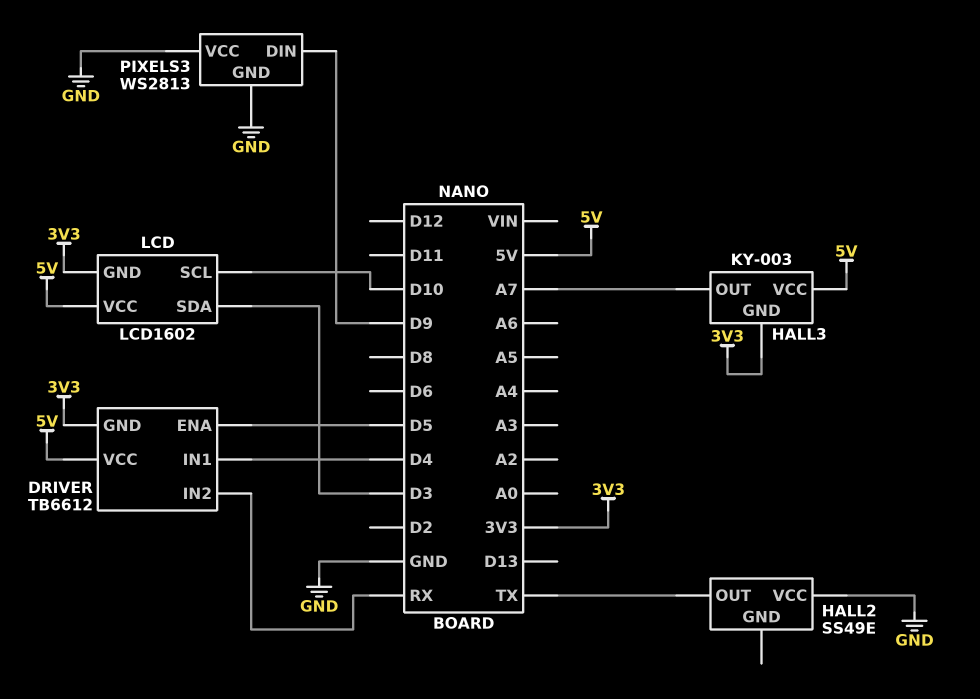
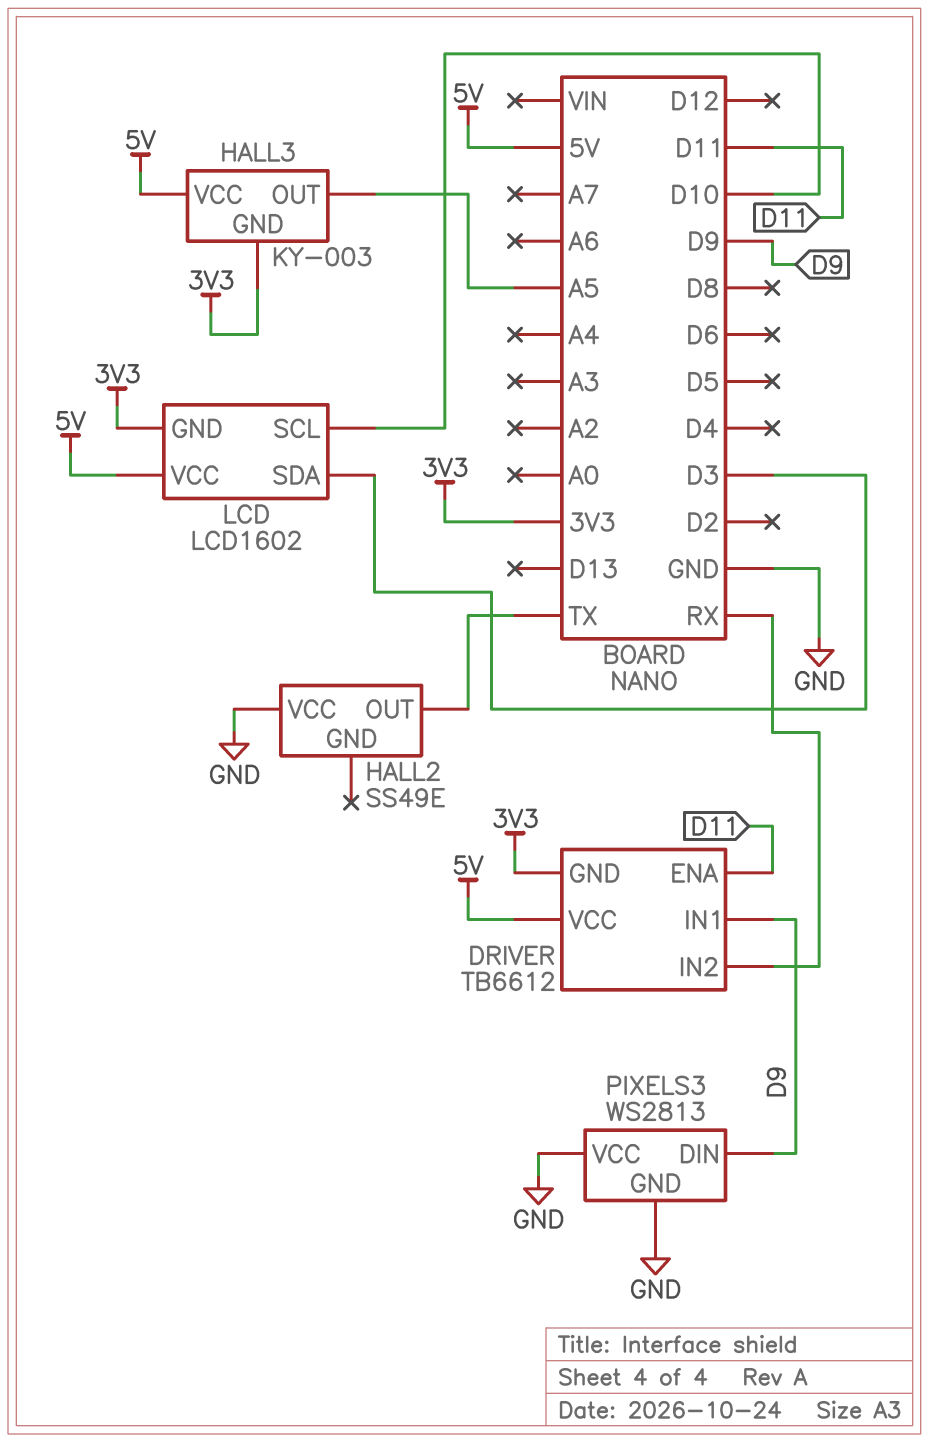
DRIVER pin ENA: D5 -> D11
DRIVER pin IN1: D4 -> D9
HALL3 pin OUT: A7 -> A5

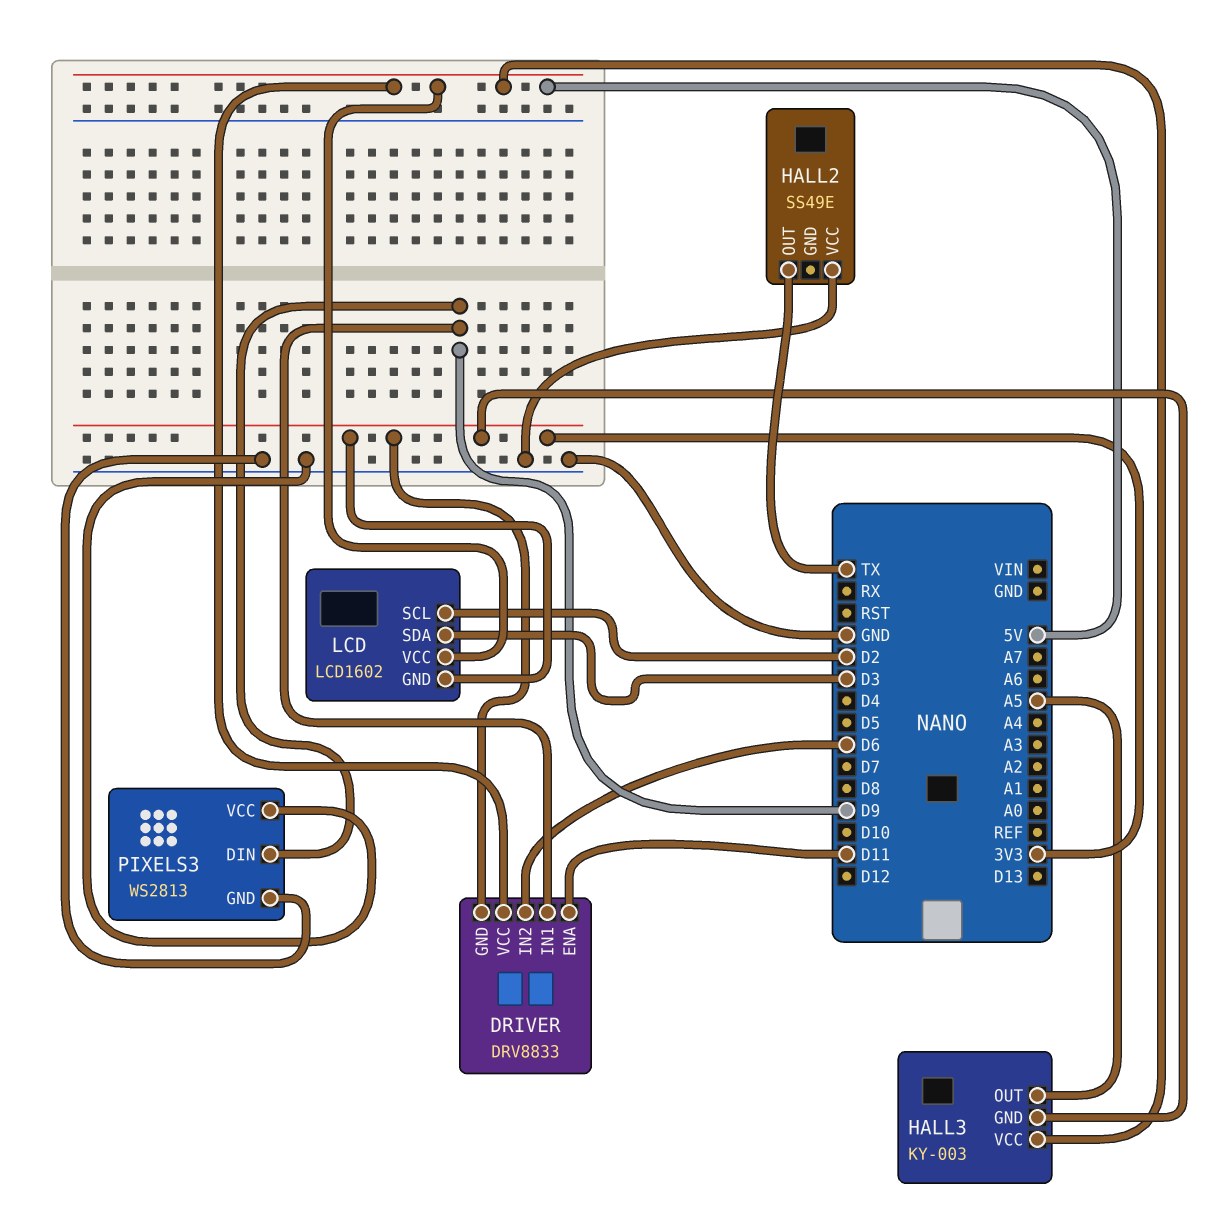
DRIVER: TB6612 -> DRV8833
DRIVER pin IN2: RX -> D6
LCD pin SCL: D10 -> D2

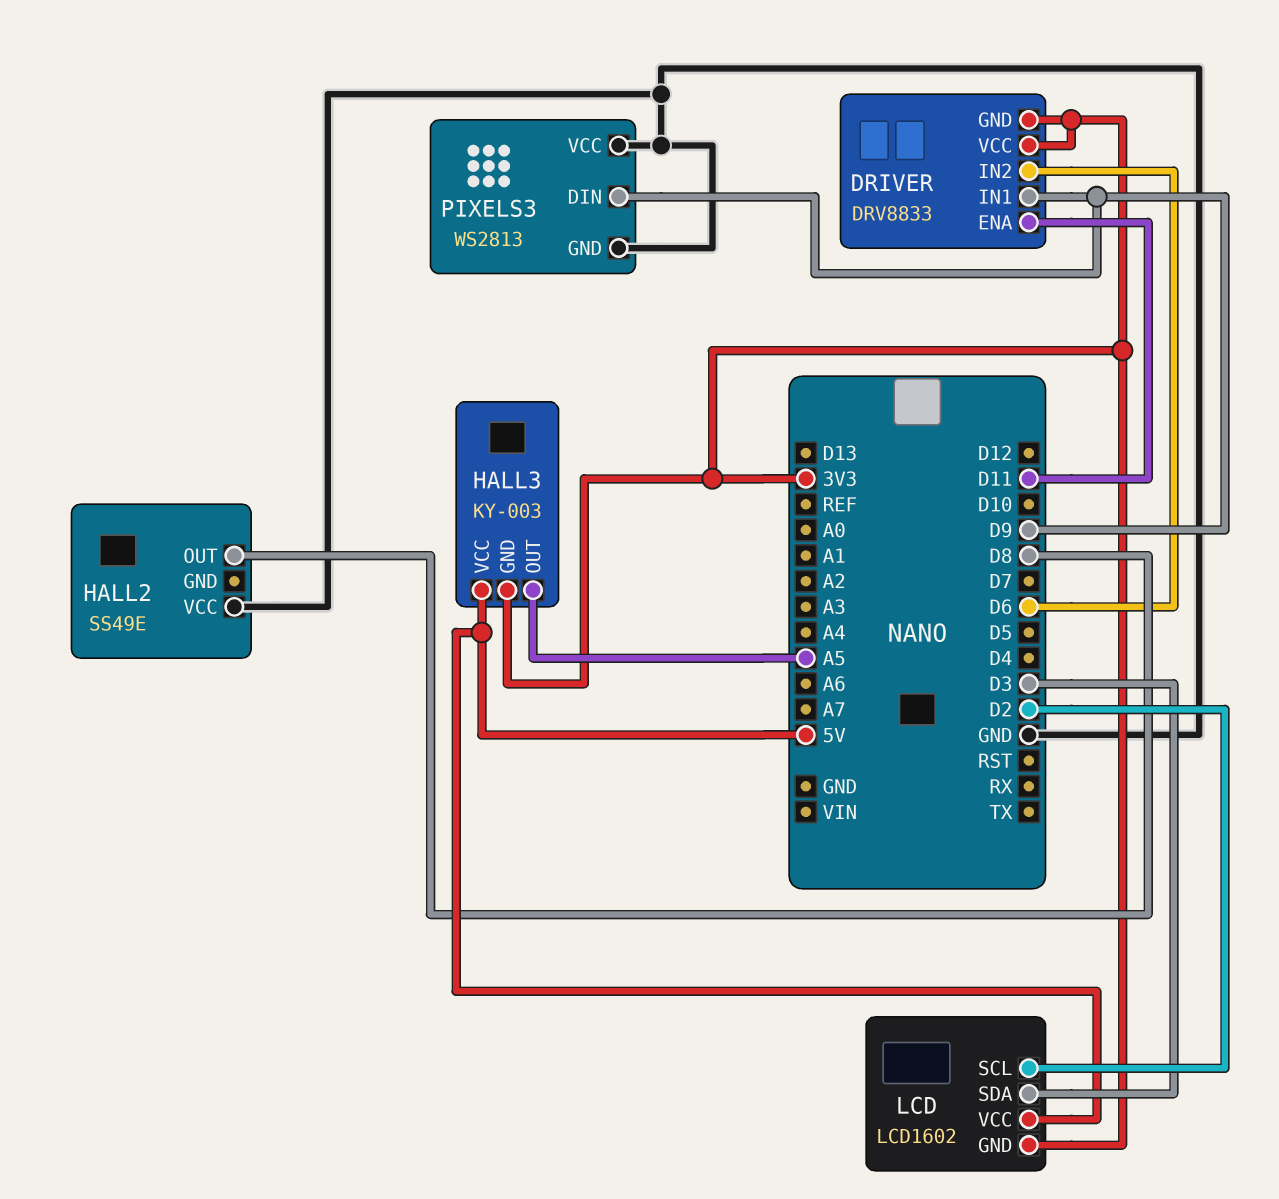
DRIVER pin VCC: 5V -> 3V3
HALL2 pin OUT: TX -> D8

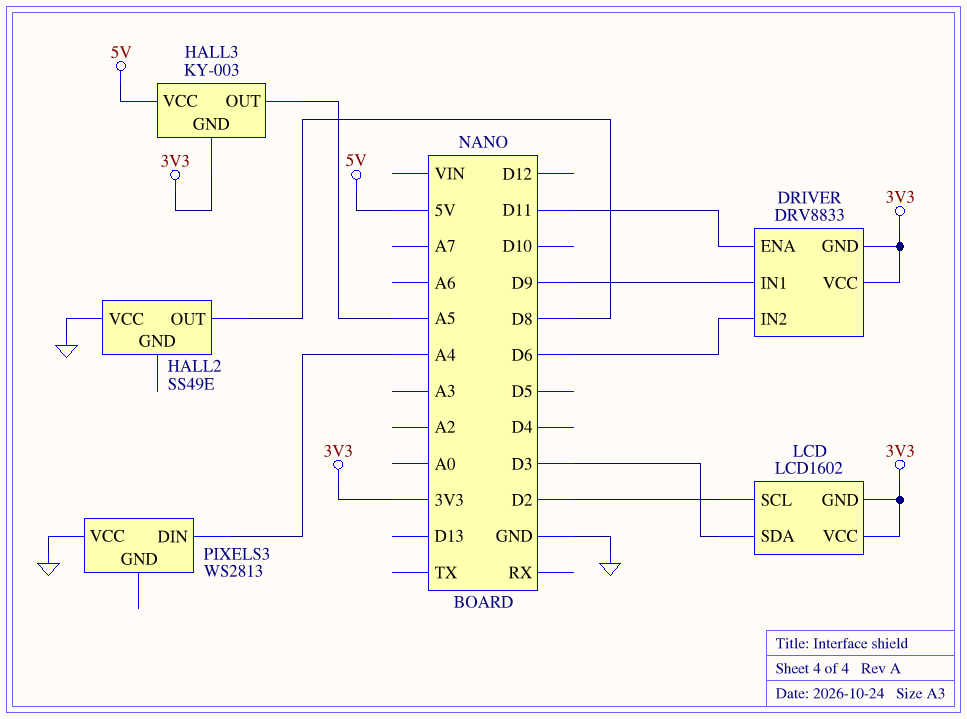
LCD pin VCC: 5V -> 3V3
PIXELS3 pin DIN: D9 -> A4
PIXELS3 pin GND: GND -> none

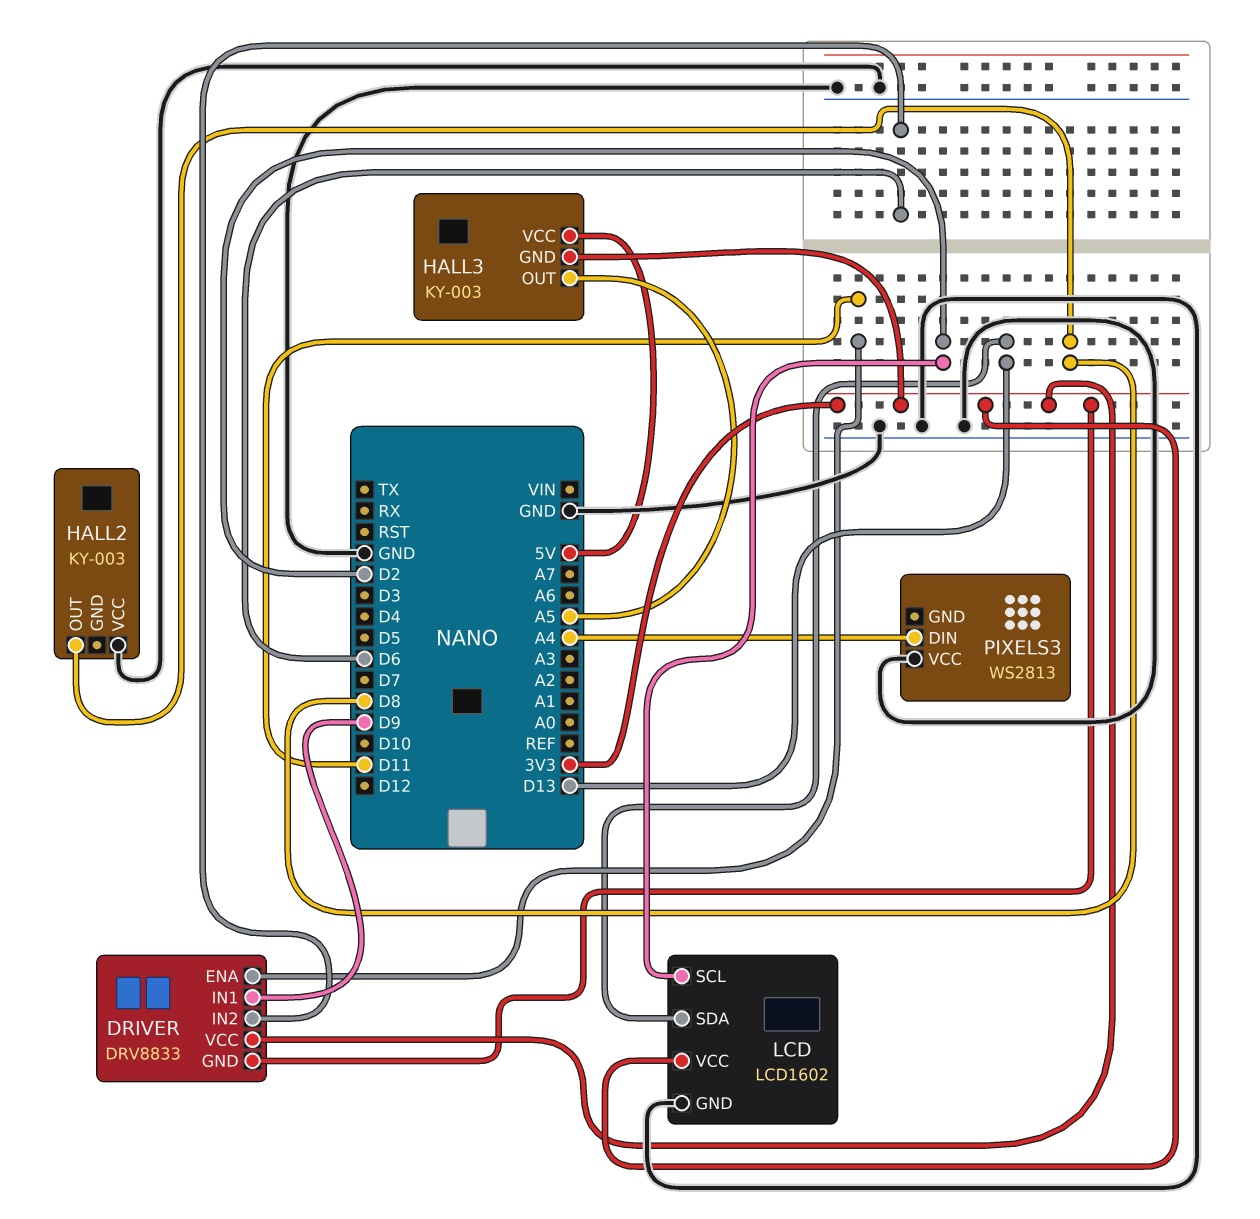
HALL2: SS49E -> KY-003
LCD pin GND: 3V3 -> GND
LCD pin SDA: D3 -> D13

